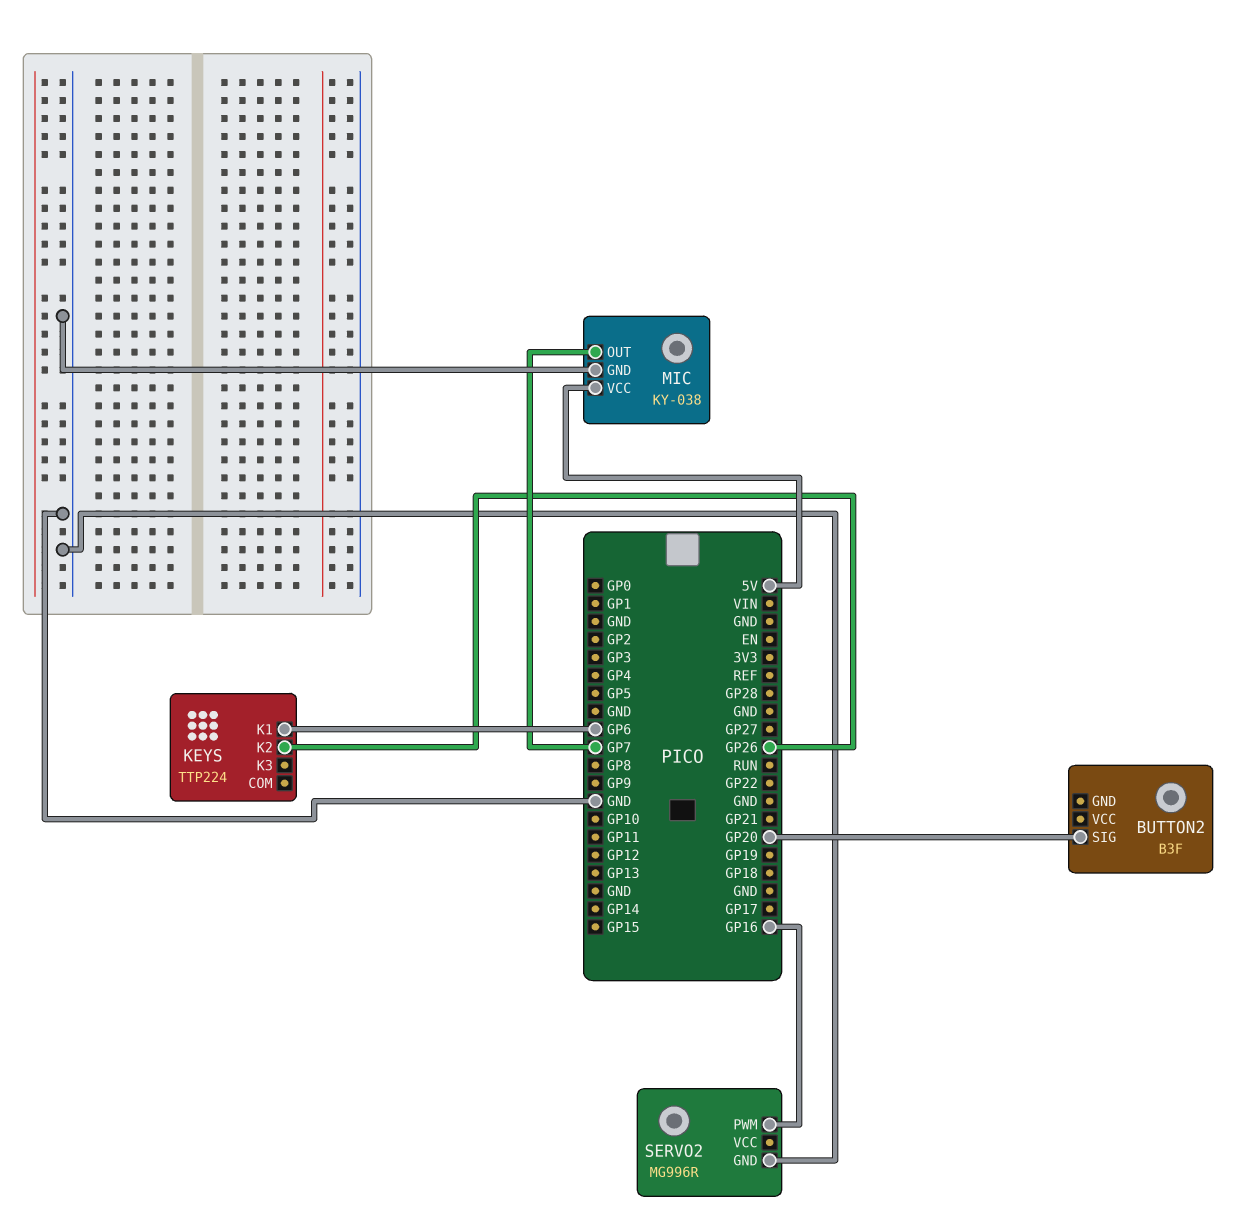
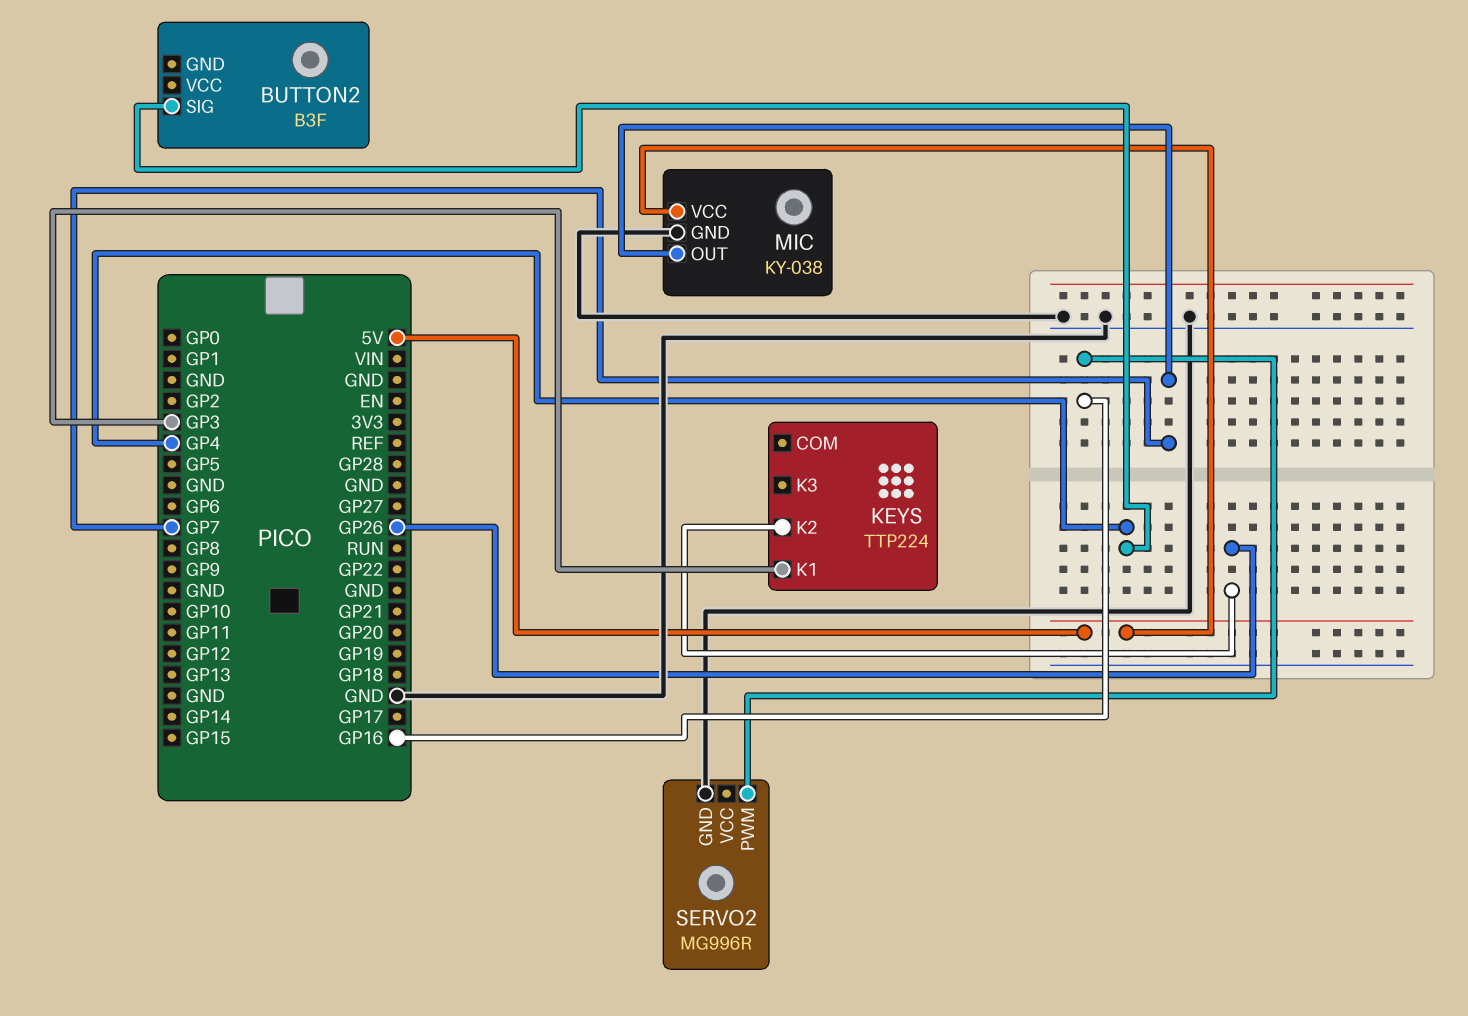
BUTTON2 pin SIG: GP20 -> GP4
KEYS pin K1: GP6 -> GP3

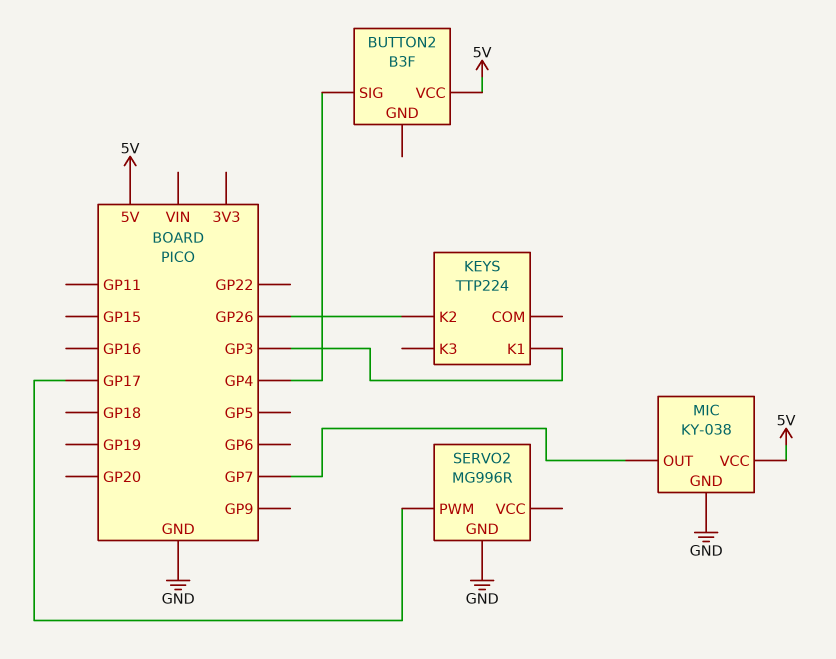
BUTTON2 pin VCC: none -> 5V
SERVO2 pin PWM: GP16 -> GP17

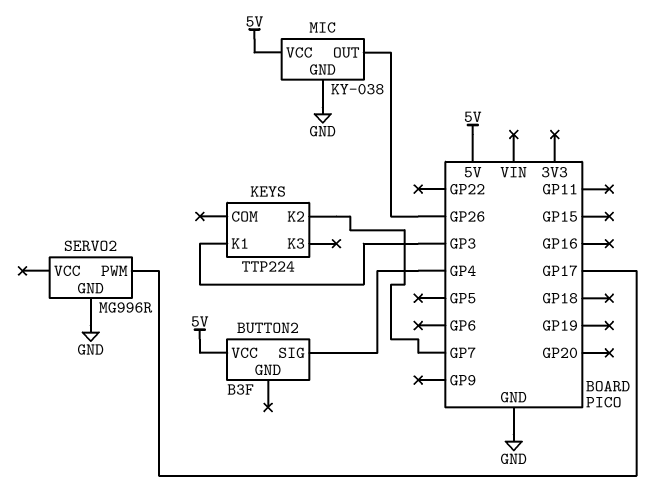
KEYS pin K2: GP26 -> GP7
MIC pin OUT: GP7 -> GP26

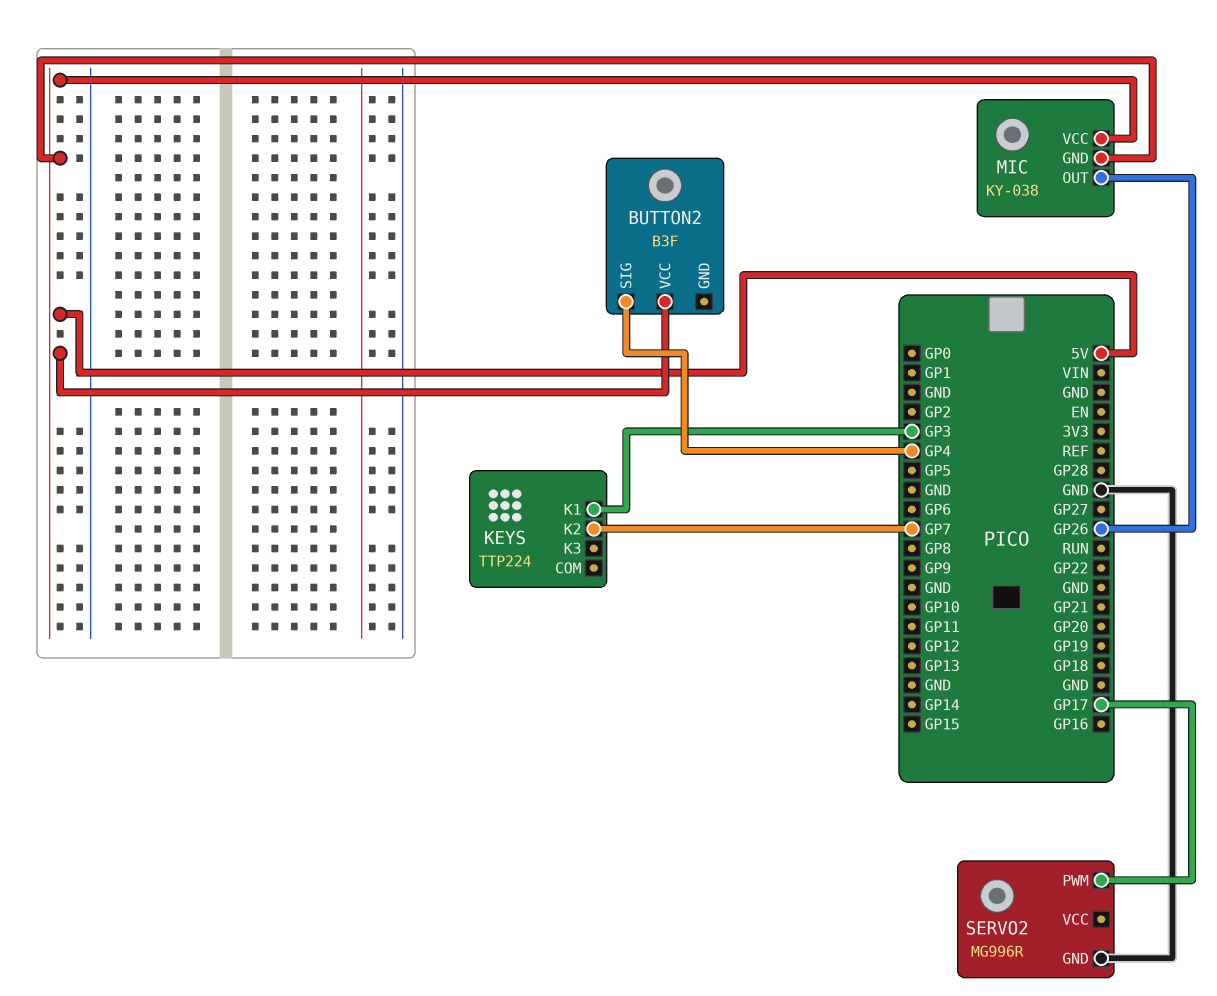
MIC pin GND: GND -> 5V

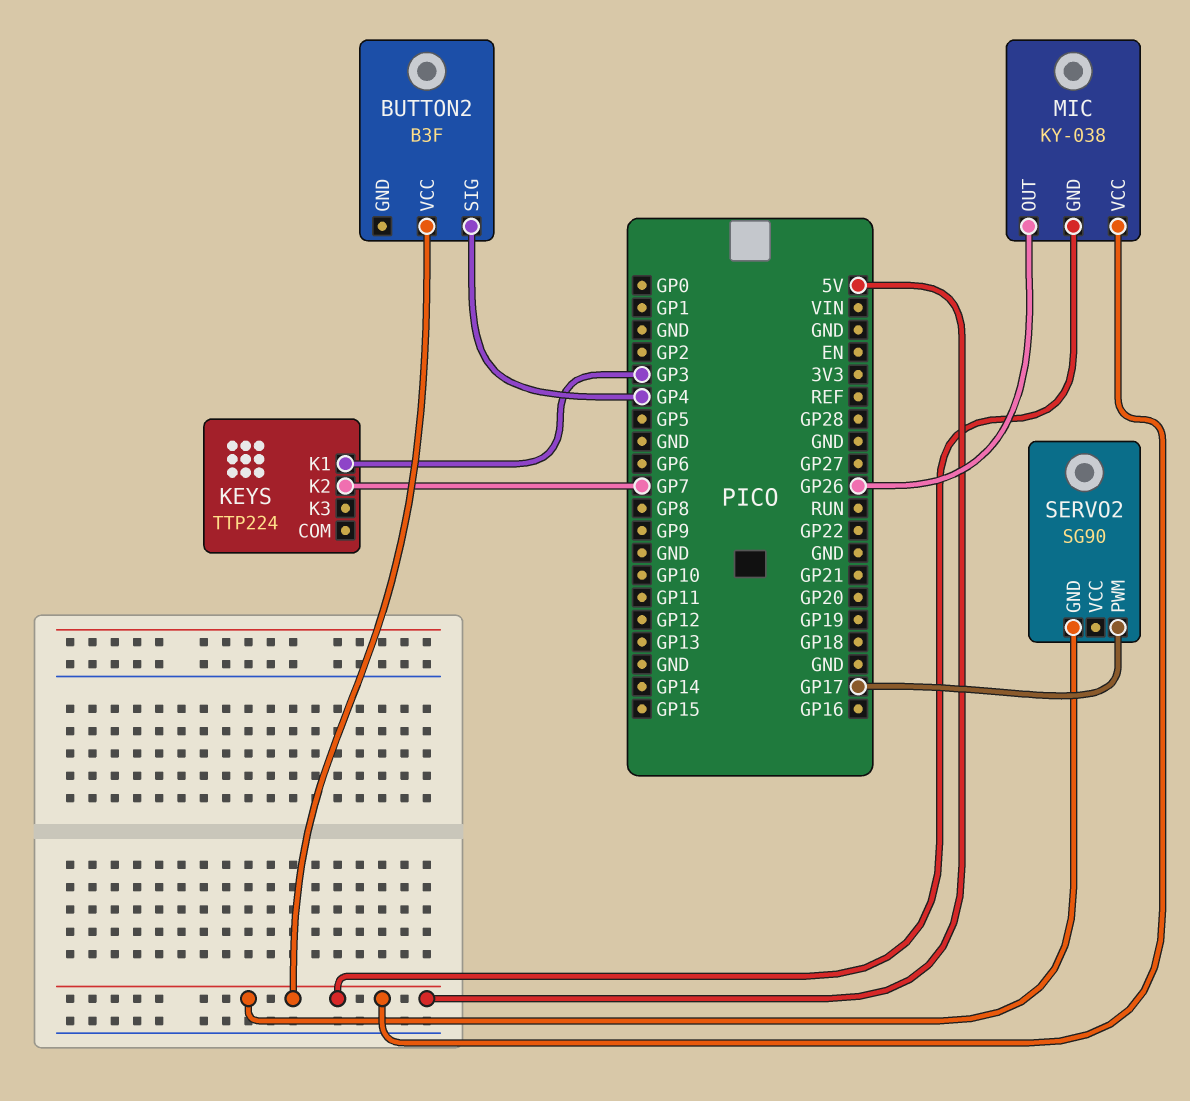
SERVO2: MG996R -> SG90
SERVO2 pin GND: GND -> 5V

